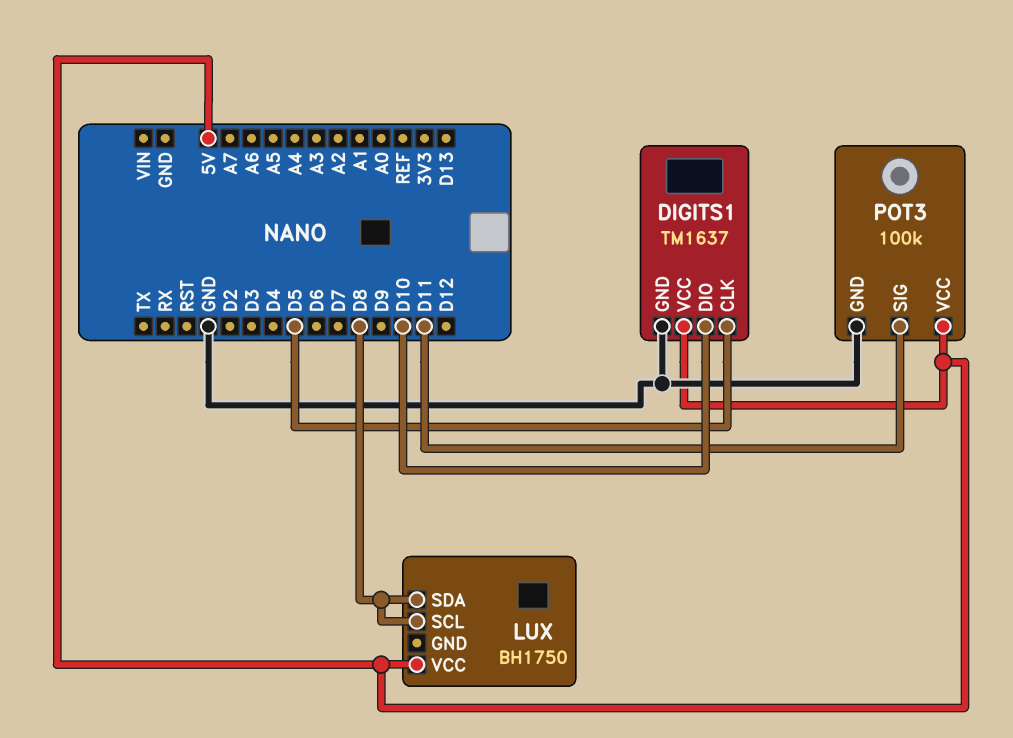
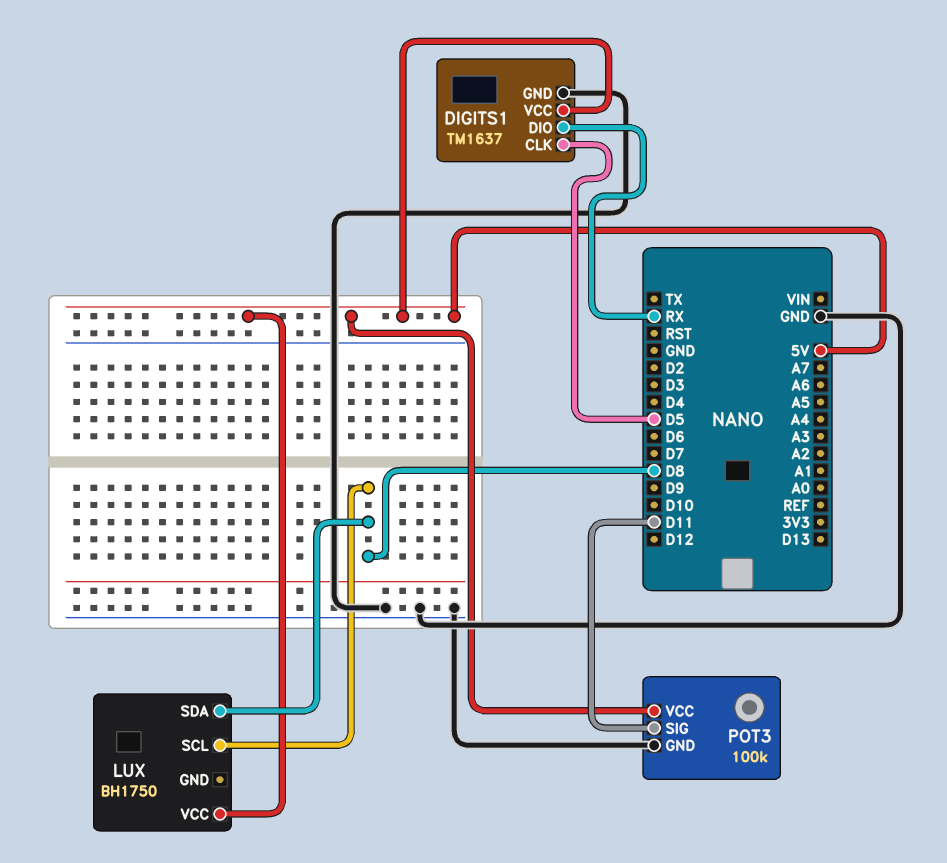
DIGITS1 pin DIO: D10 -> RX

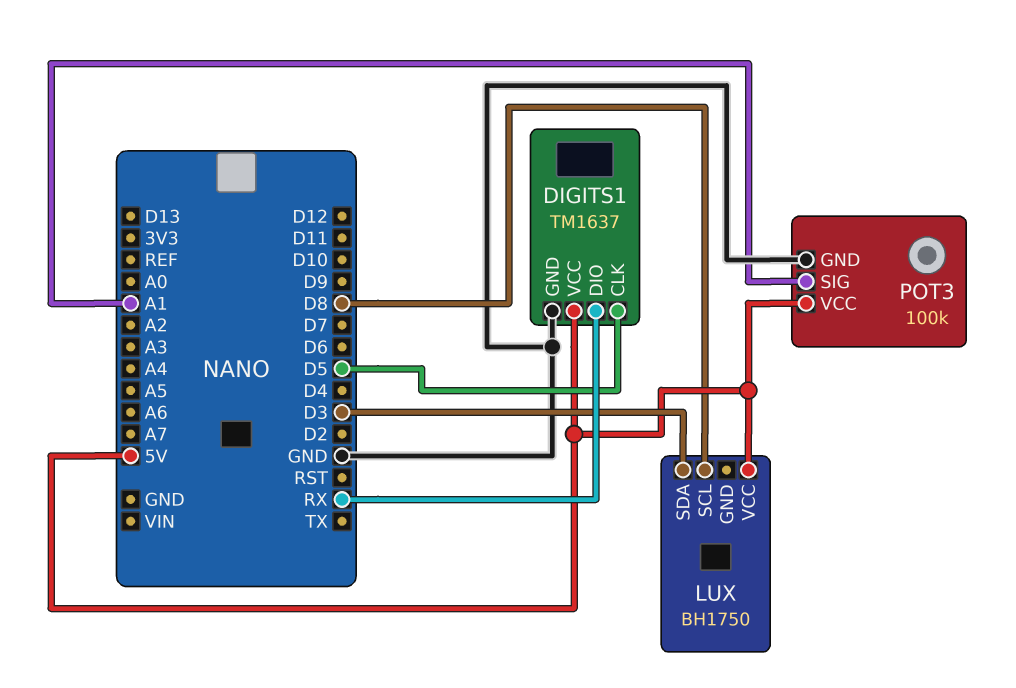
LUX pin SDA: D8 -> D3
POT3 pin SIG: D11 -> A1

